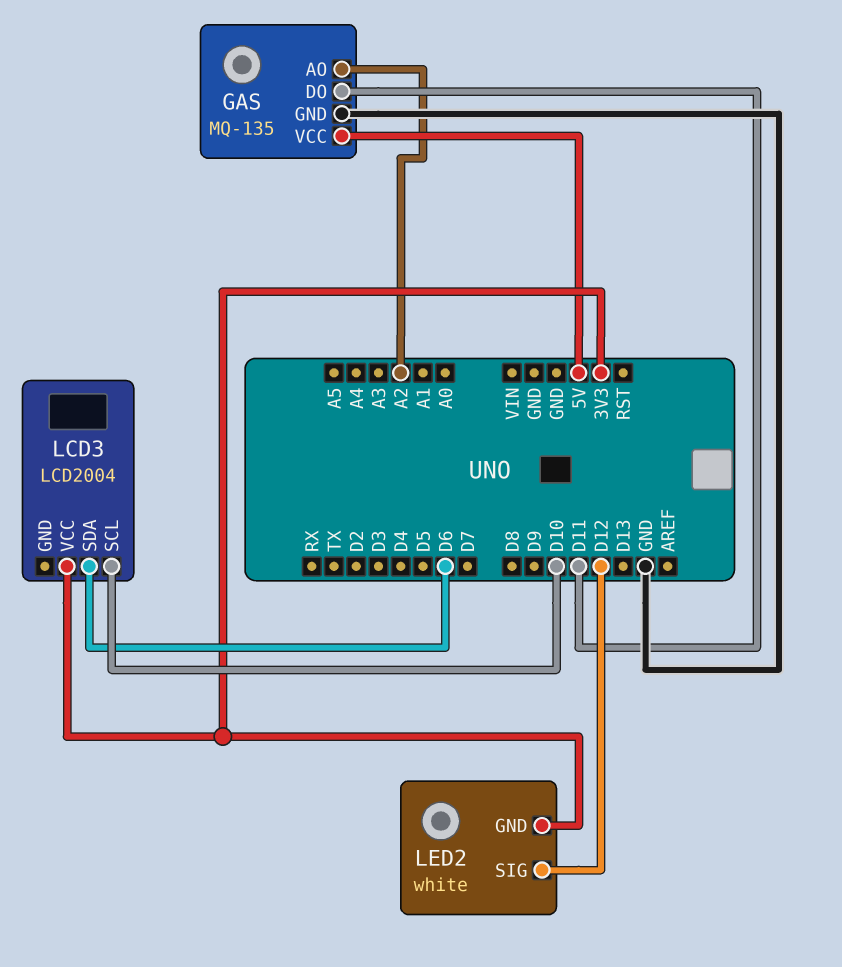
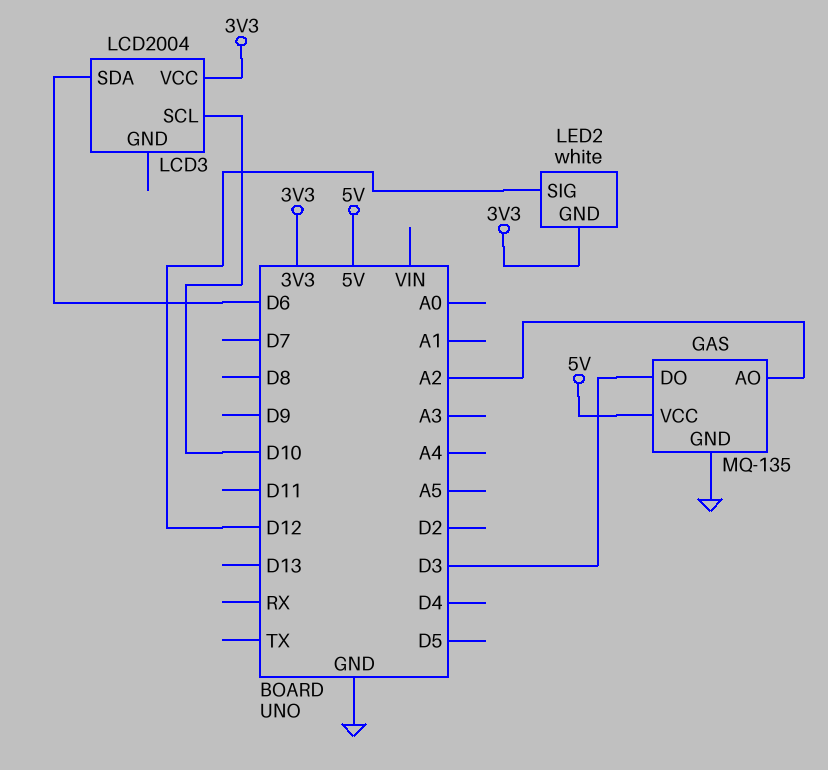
GAS pin DO: D11 -> D3

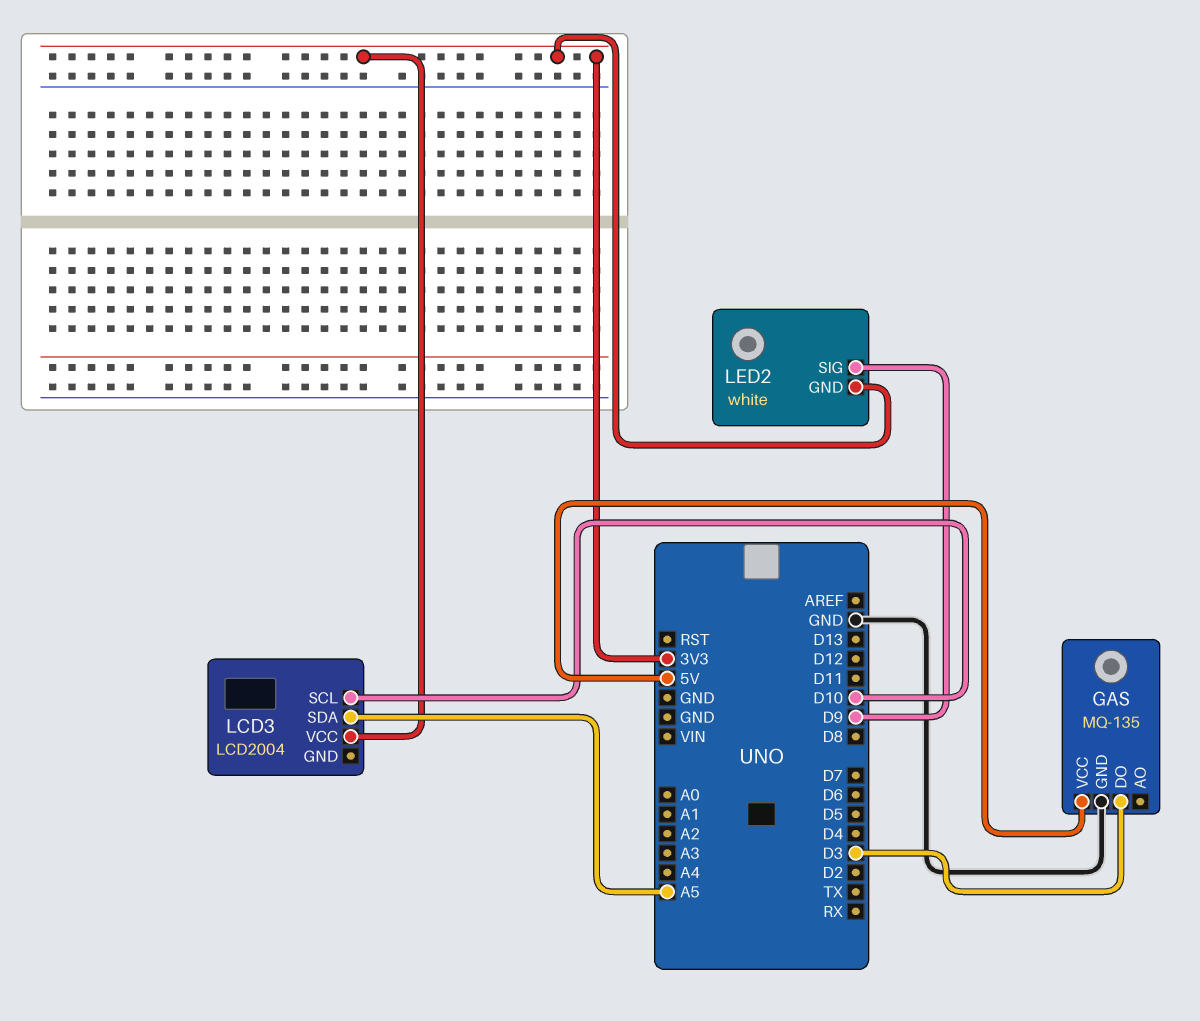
GAS pin AO: A2 -> none
LCD3 pin SDA: D6 -> A5
LED2 pin SIG: D12 -> D9

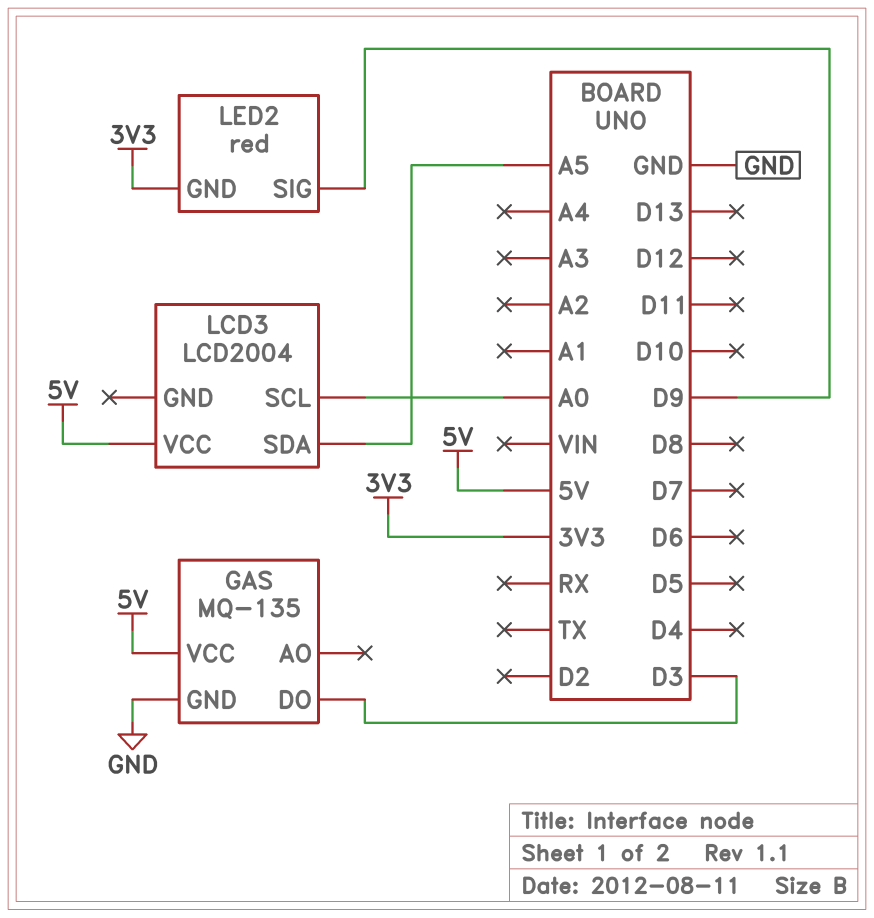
LCD3 pin SCL: D10 -> A0
LCD3 pin VCC: 3V3 -> 5V
LED2: white -> red

